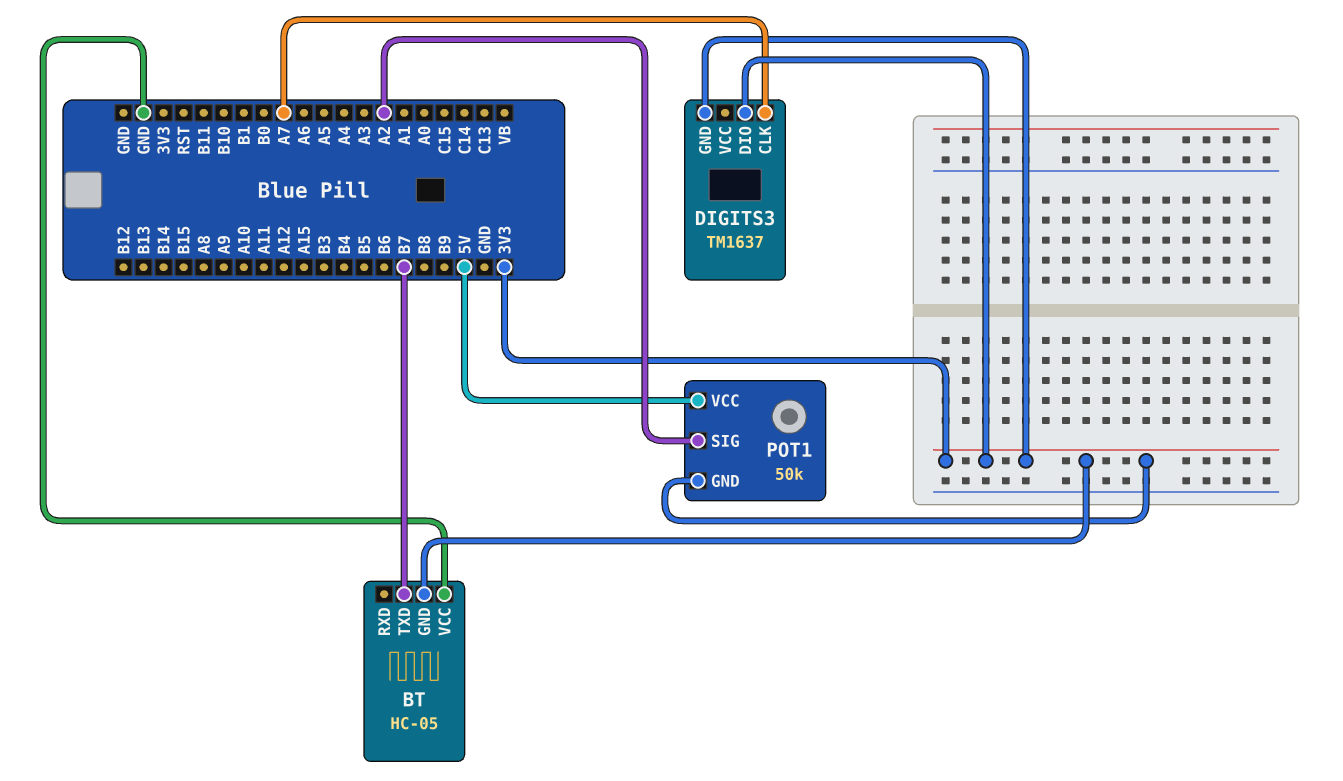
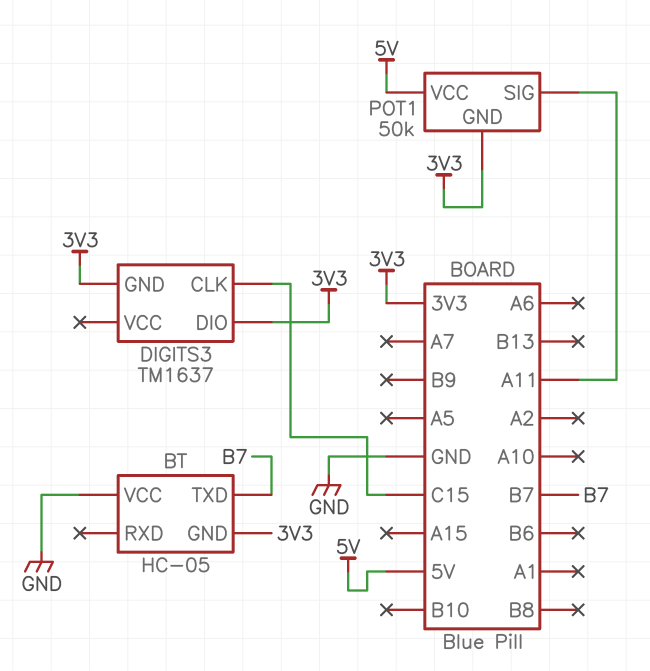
DIGITS3 pin CLK: A7 -> C15
POT1 pin SIG: A2 -> A11

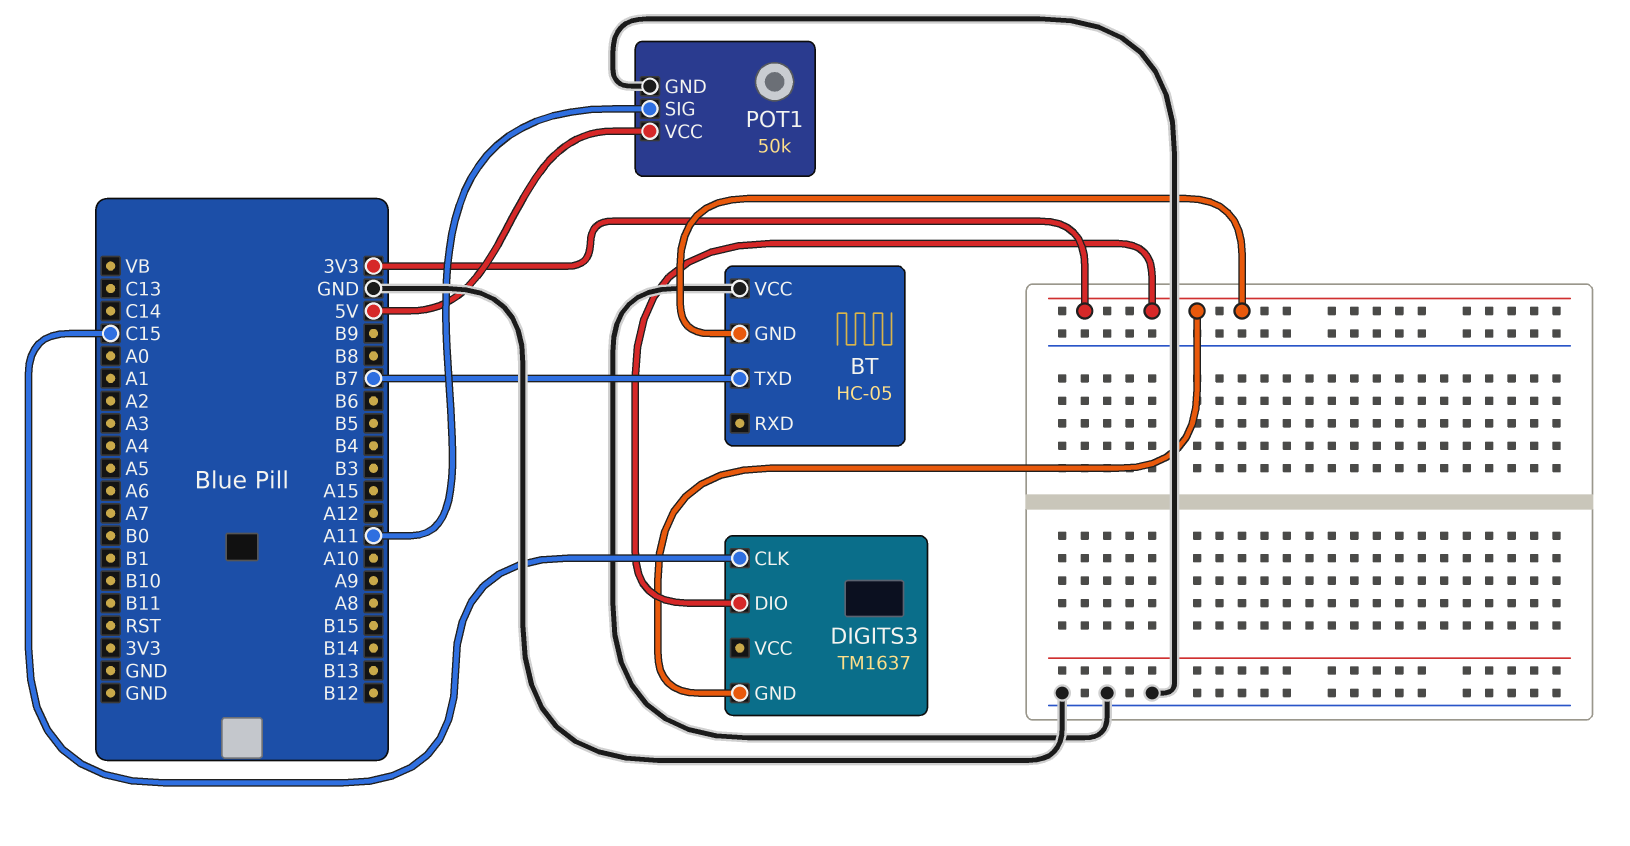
POT1 pin GND: 3V3 -> GND

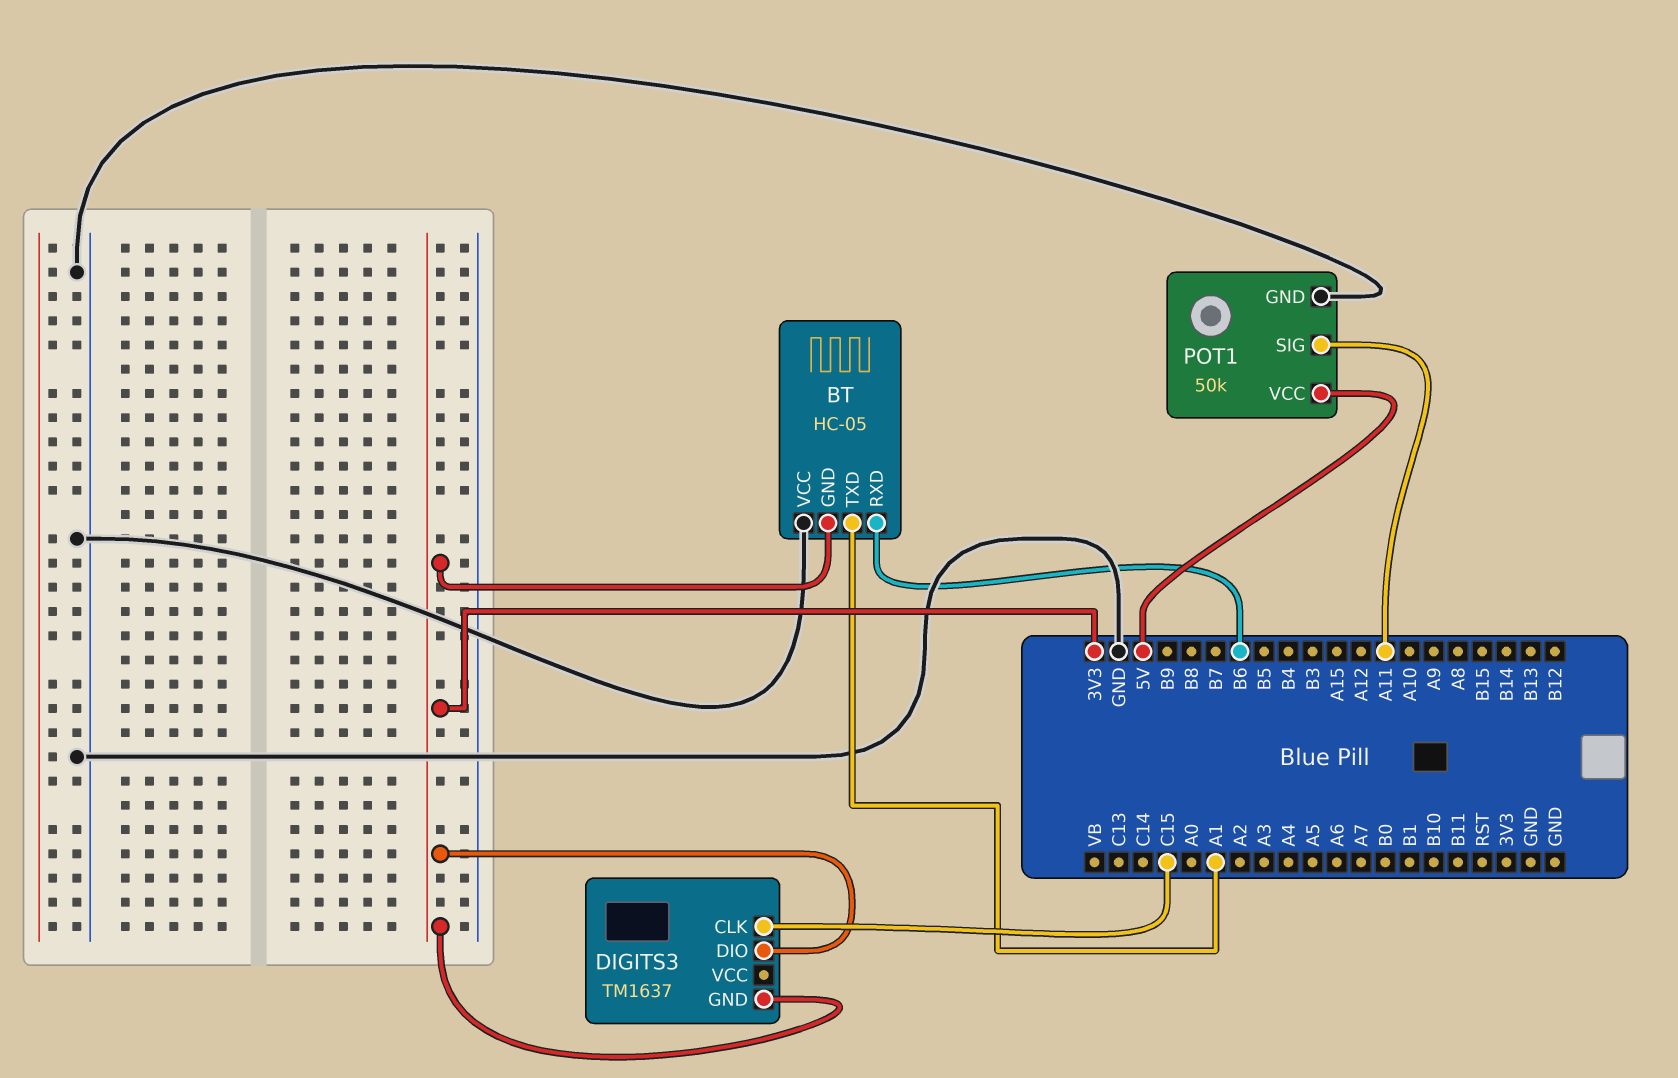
BT pin RXD: none -> B6
BT pin TXD: B7 -> A1

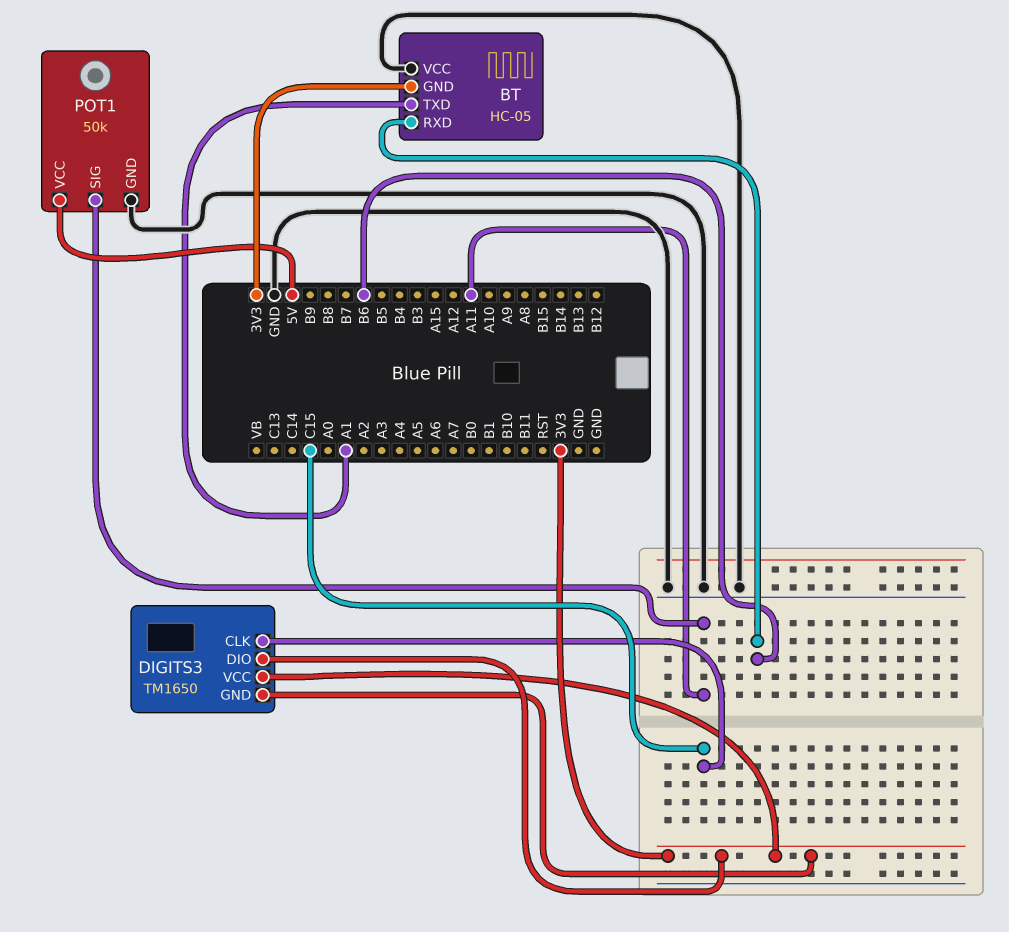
DIGITS3: TM1637 -> TM1650
DIGITS3 pin VCC: none -> 3V3

